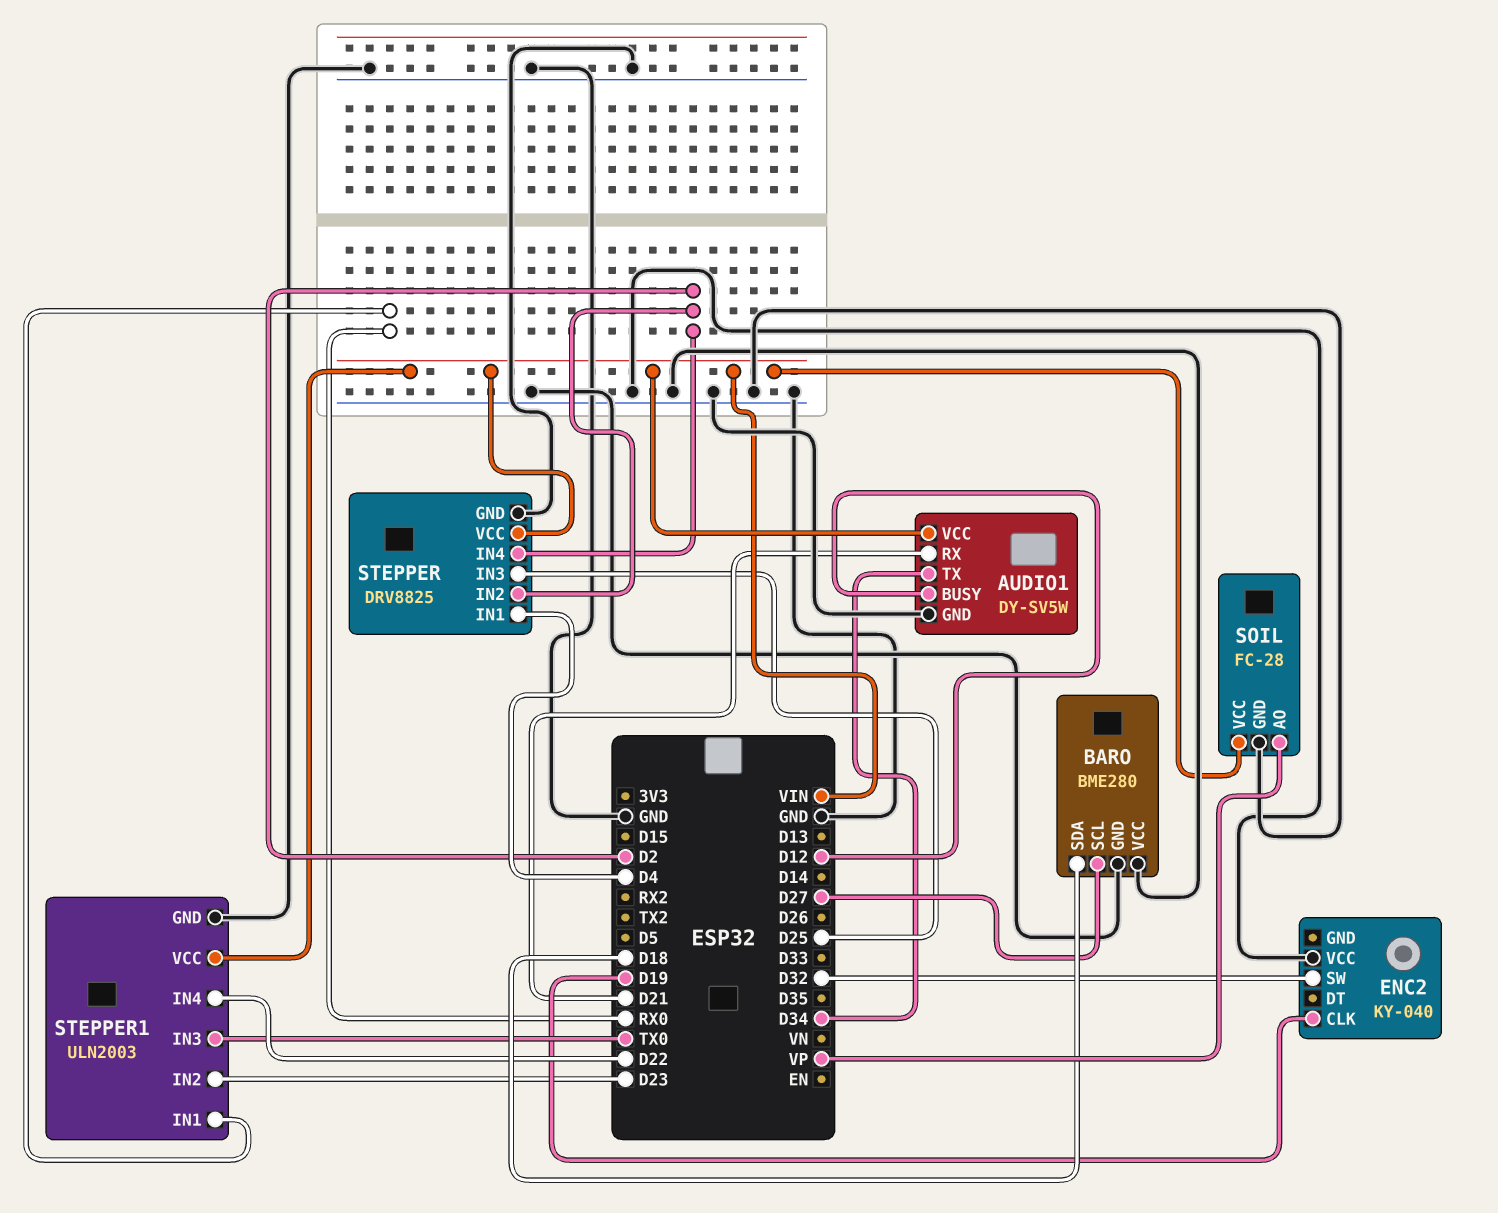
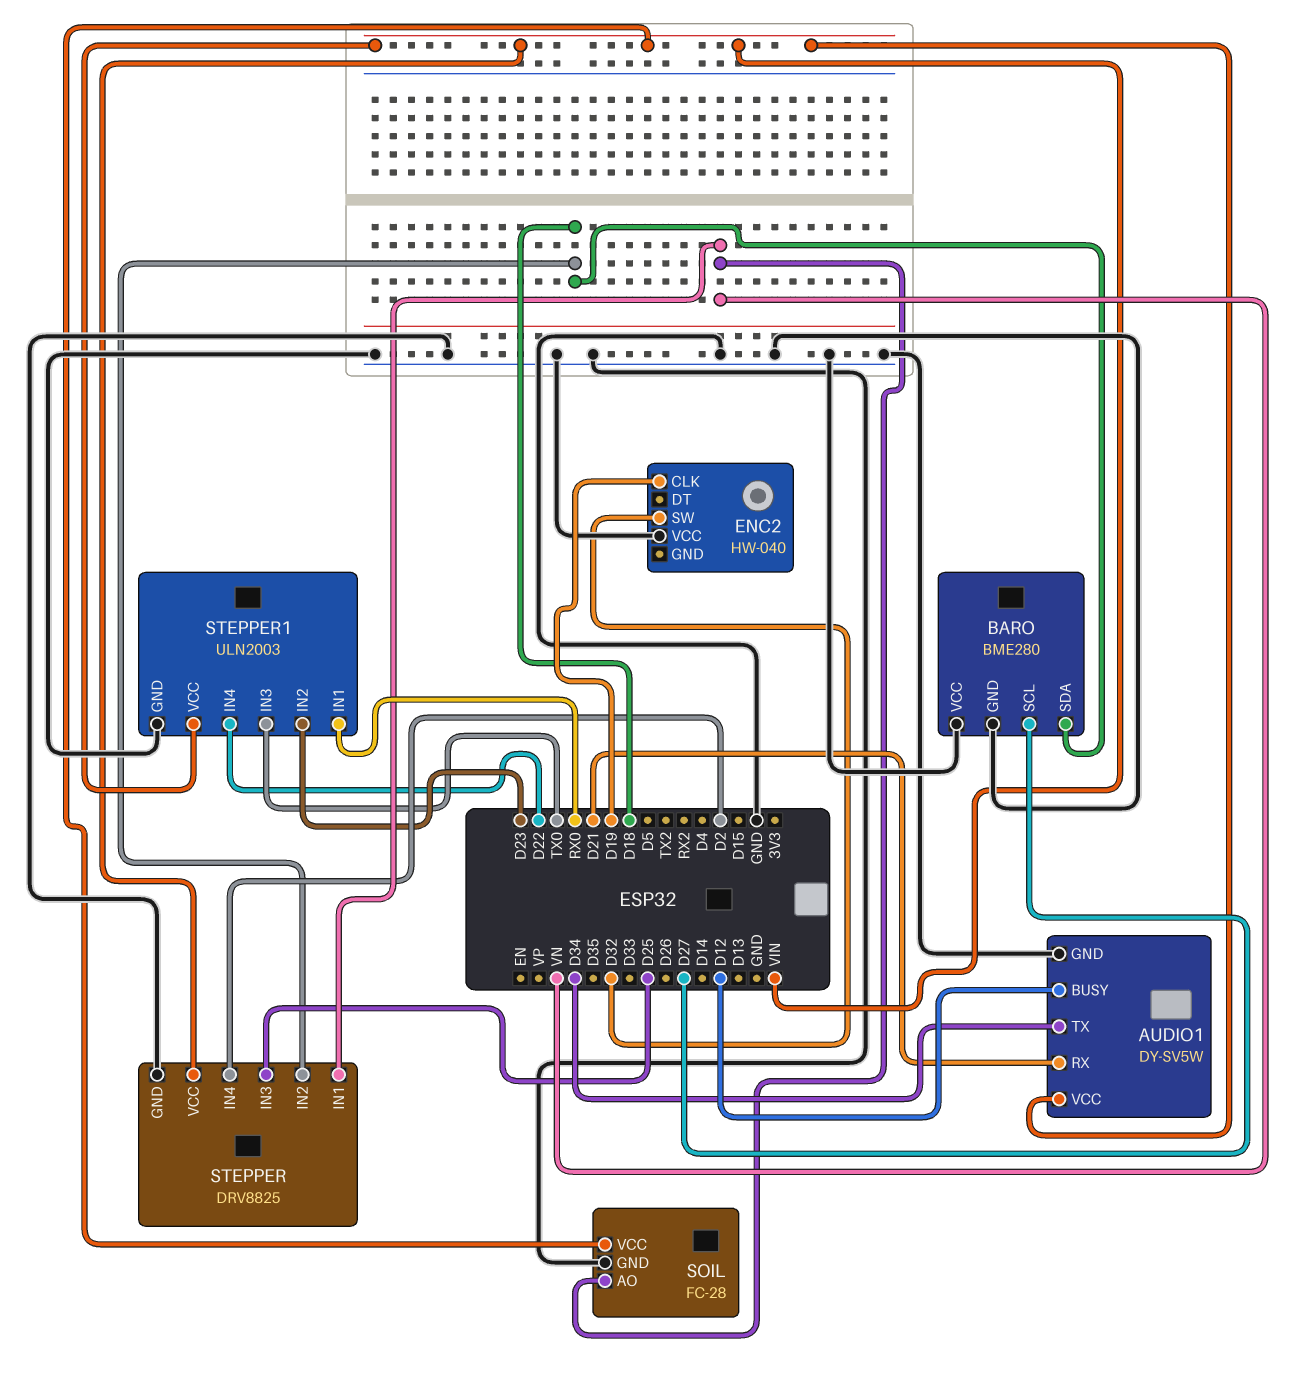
ENC2: KY-040 -> HW-040
SOIL pin AO: VP -> VN
STEPPER pin IN1: D4 -> VN
STEPPER pin IN2: D2 -> D18

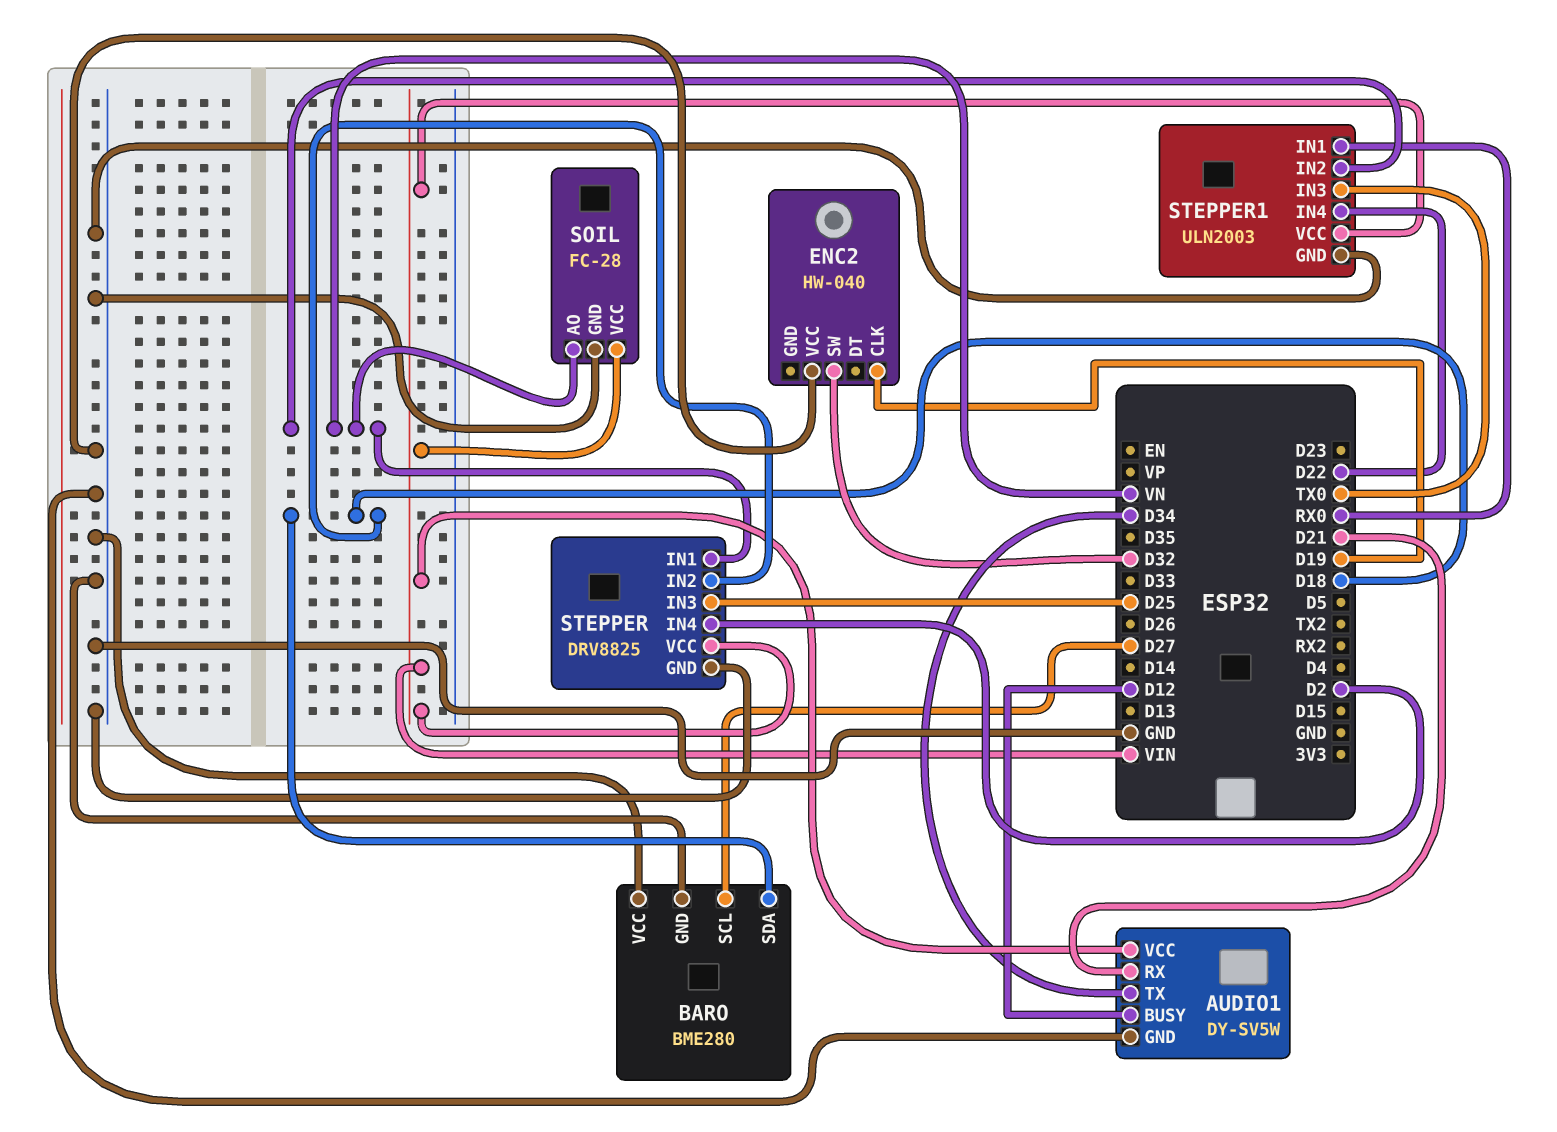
STEPPER1 pin IN2: D23 -> VN

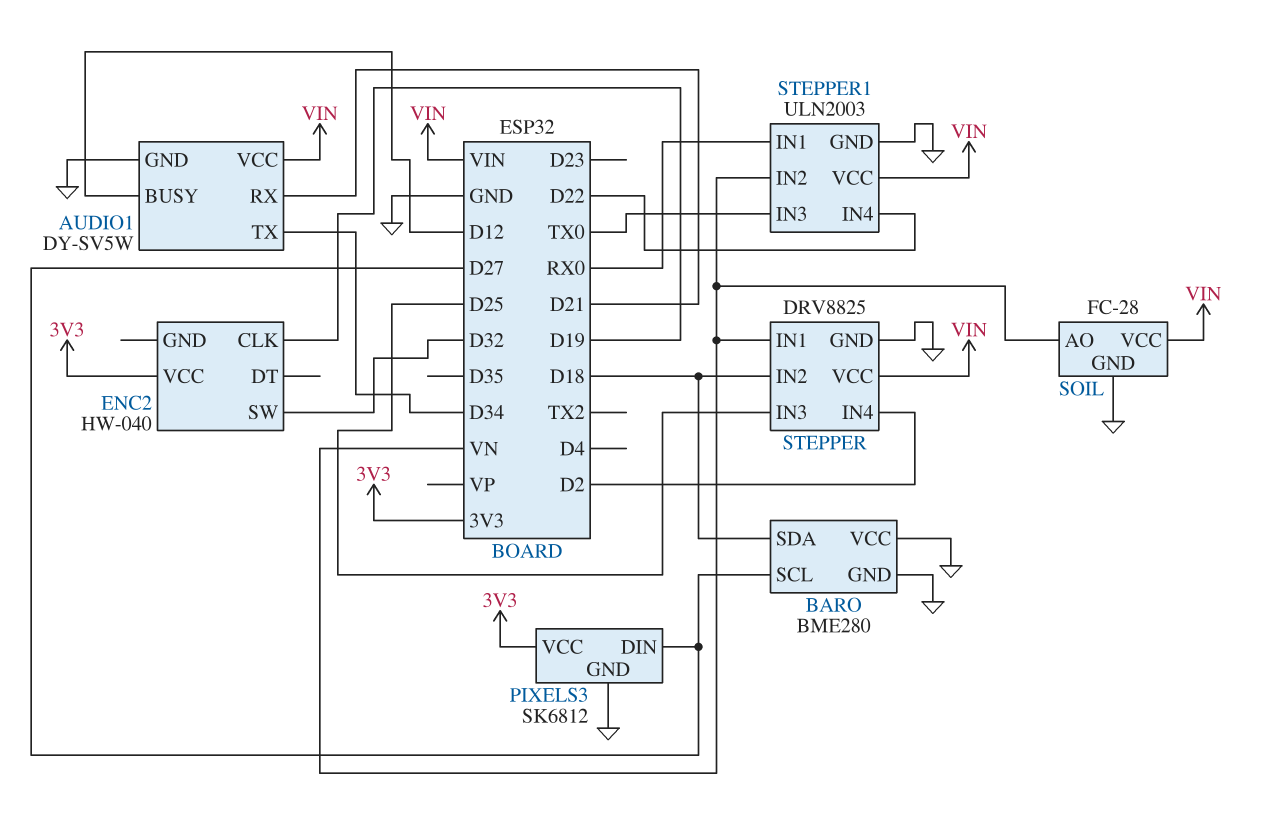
ENC2 pin VCC: GND -> 3V3
PIXELS3: none -> SK6812
PIXELS3 pin DIN: none -> D27
PIXELS3 pin GND: none -> GND
PIXELS3 pin VCC: none -> 3V3

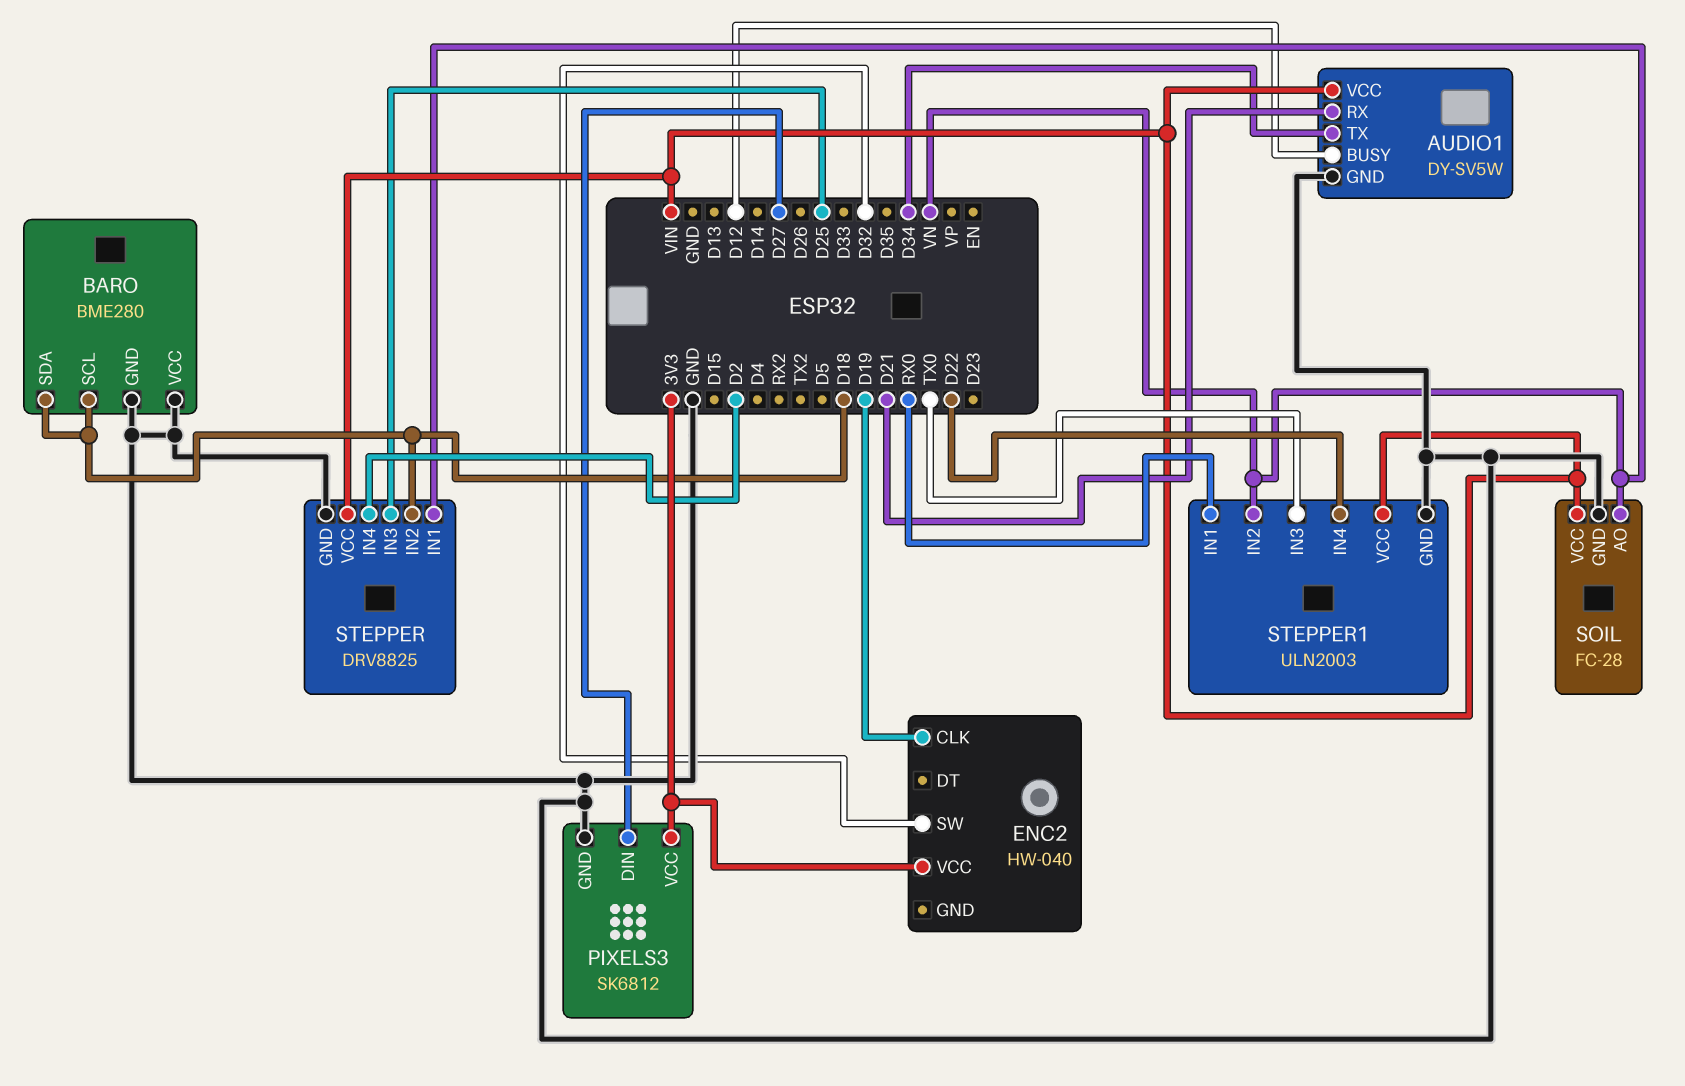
BARO pin SCL: D27 -> D18

